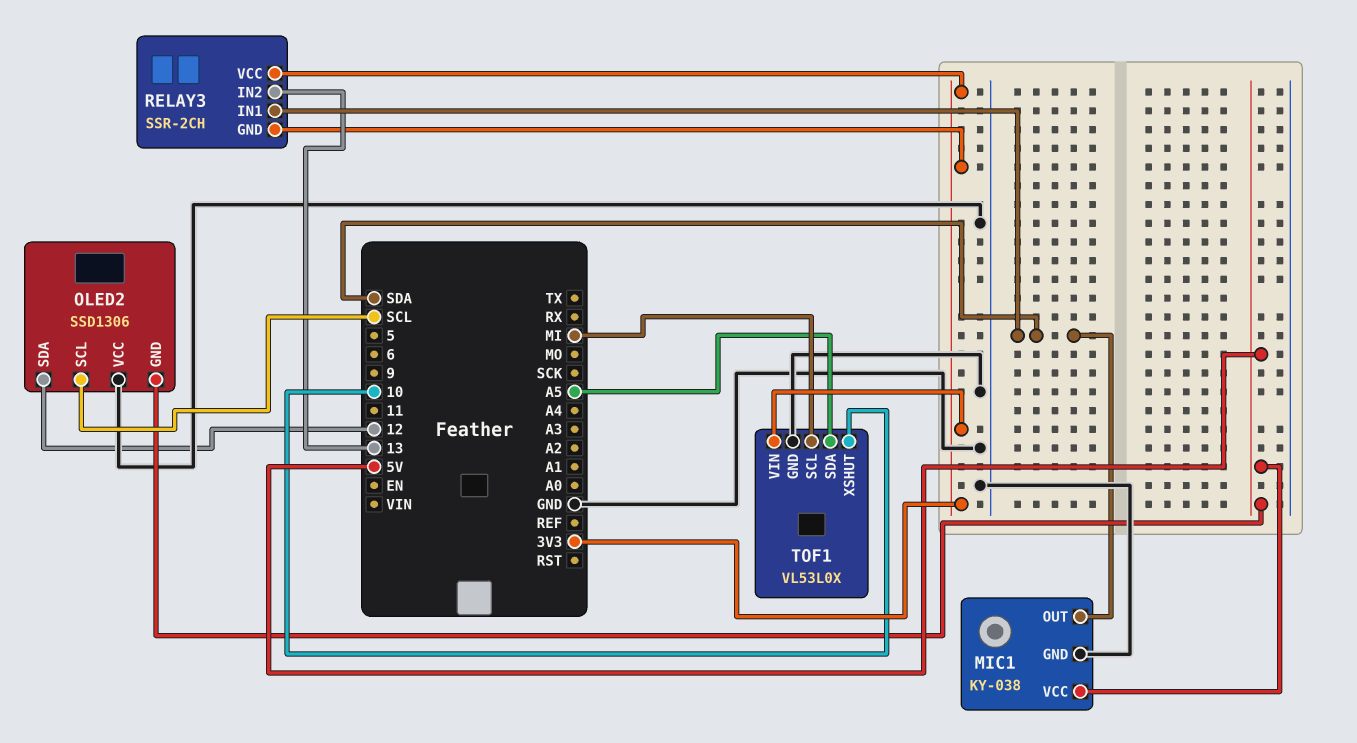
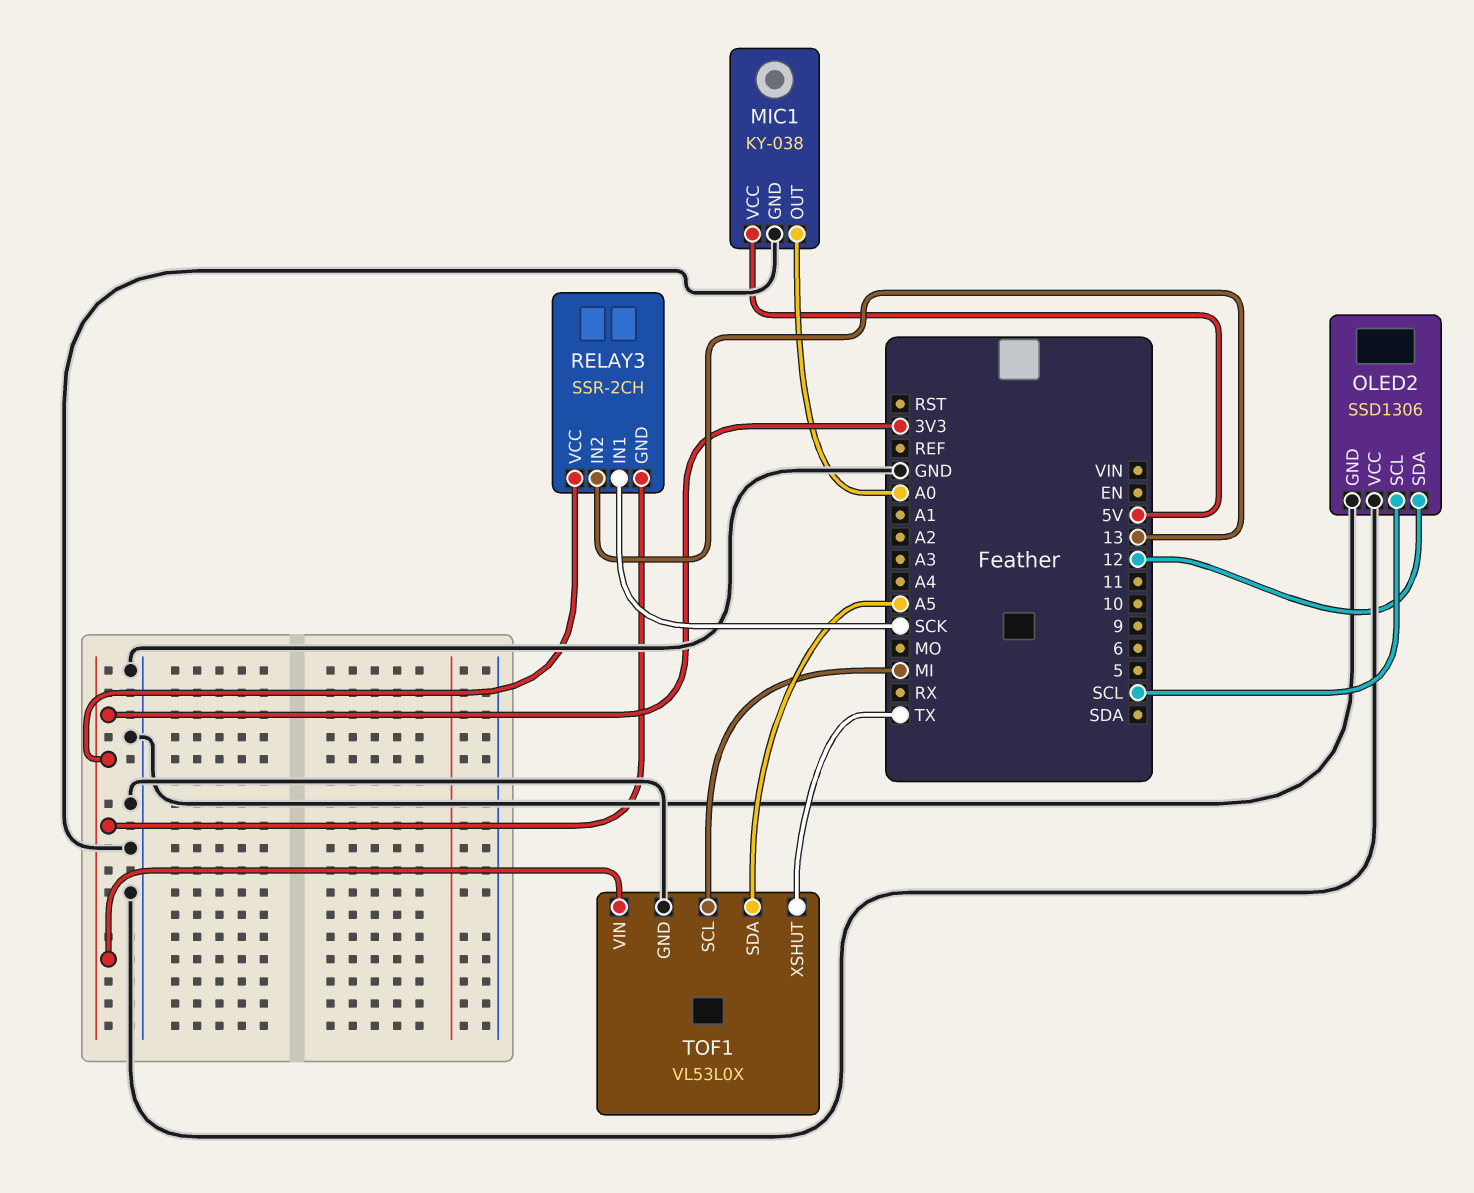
MIC1 pin OUT: SDA -> A0
OLED2 pin GND: 5V -> GND
RELAY3 pin IN1: SDA -> SCK
TOF1 pin XSHUT: 10 -> TX

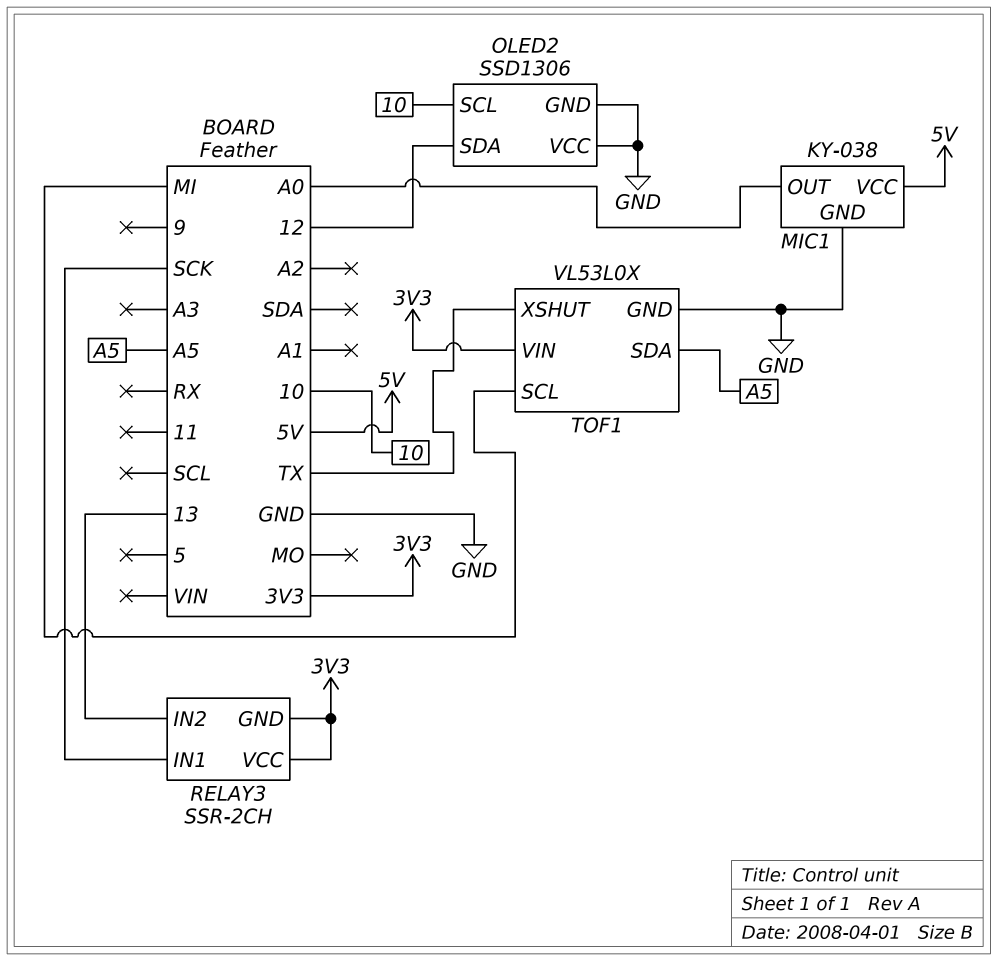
OLED2 pin SCL: SCL -> 10

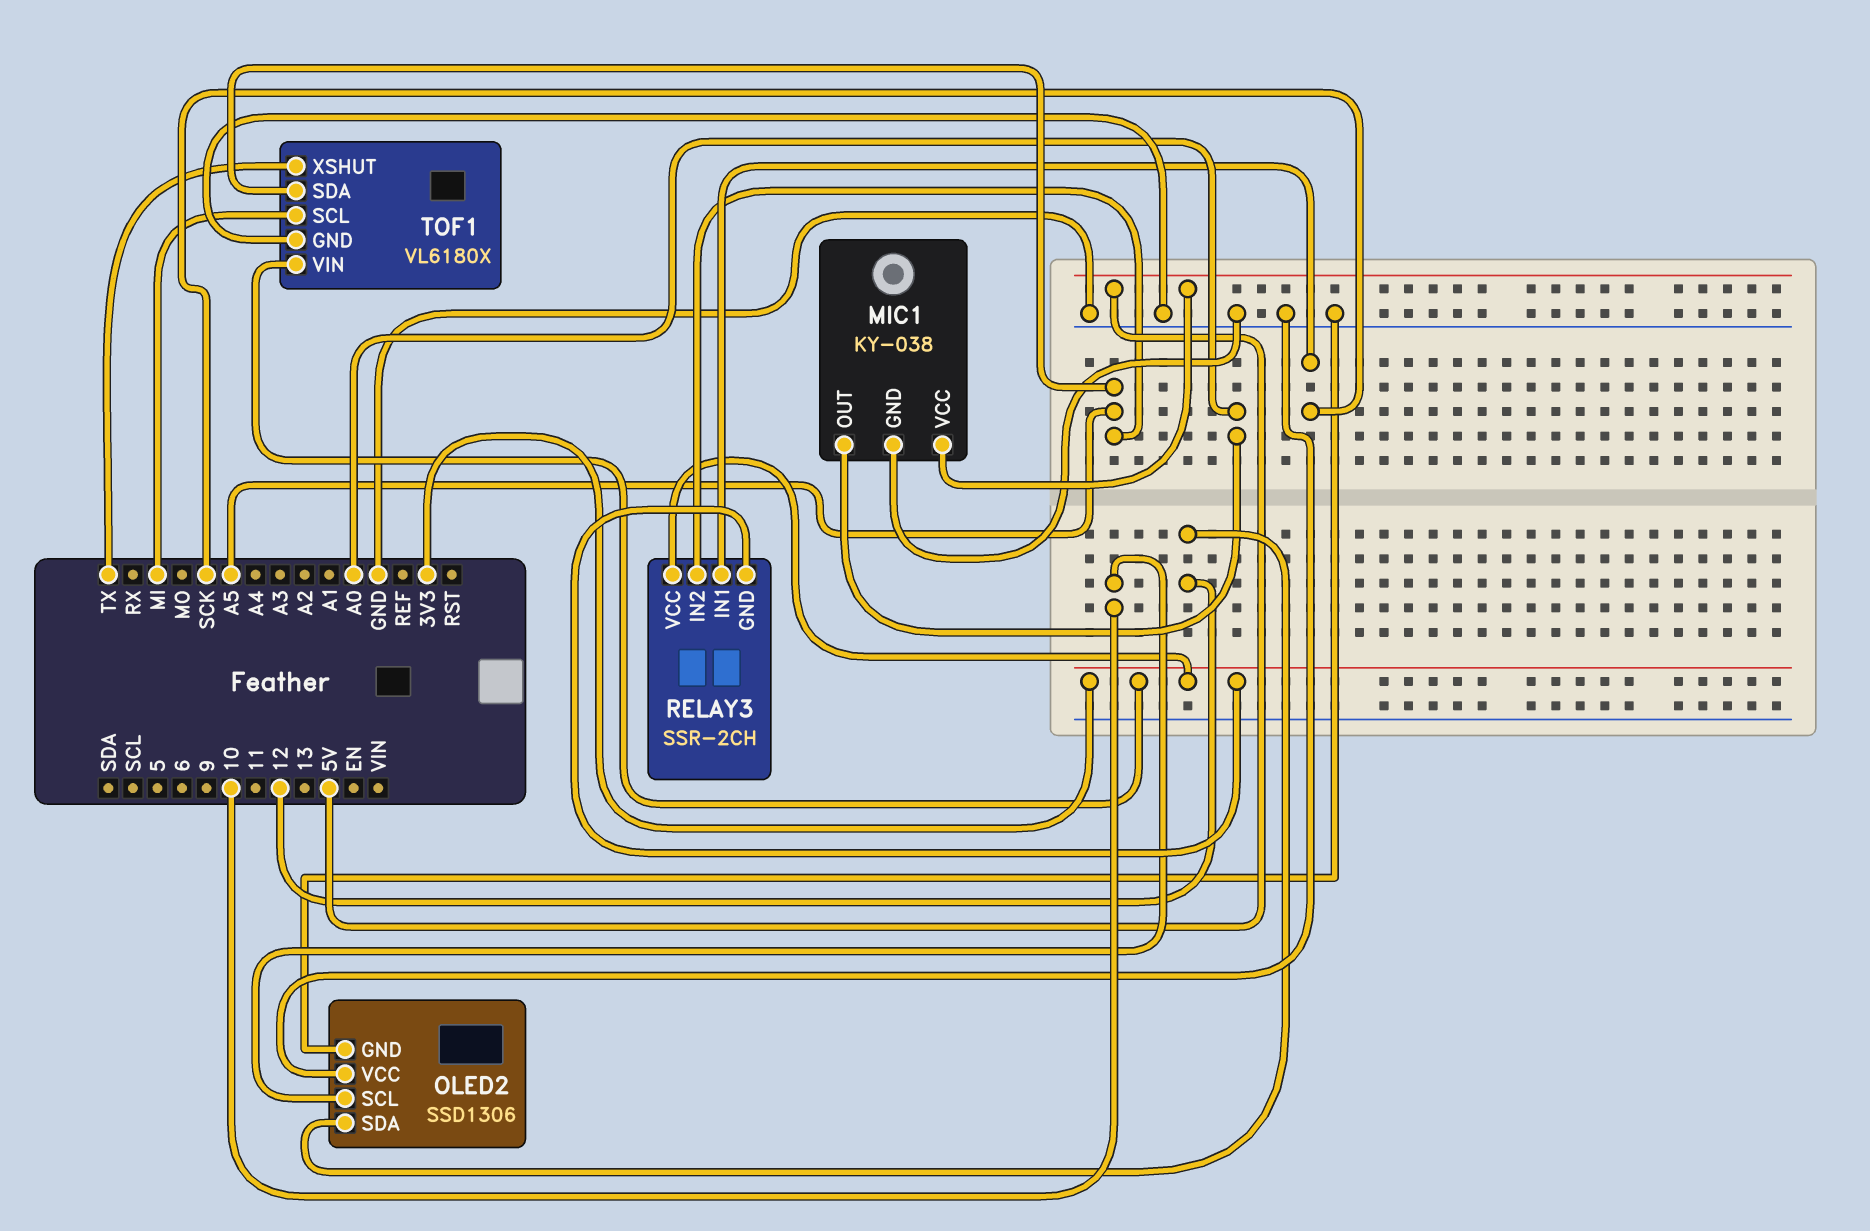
RELAY3 pin IN2: 13 -> A5
TOF1: VL53L0X -> VL6180X

